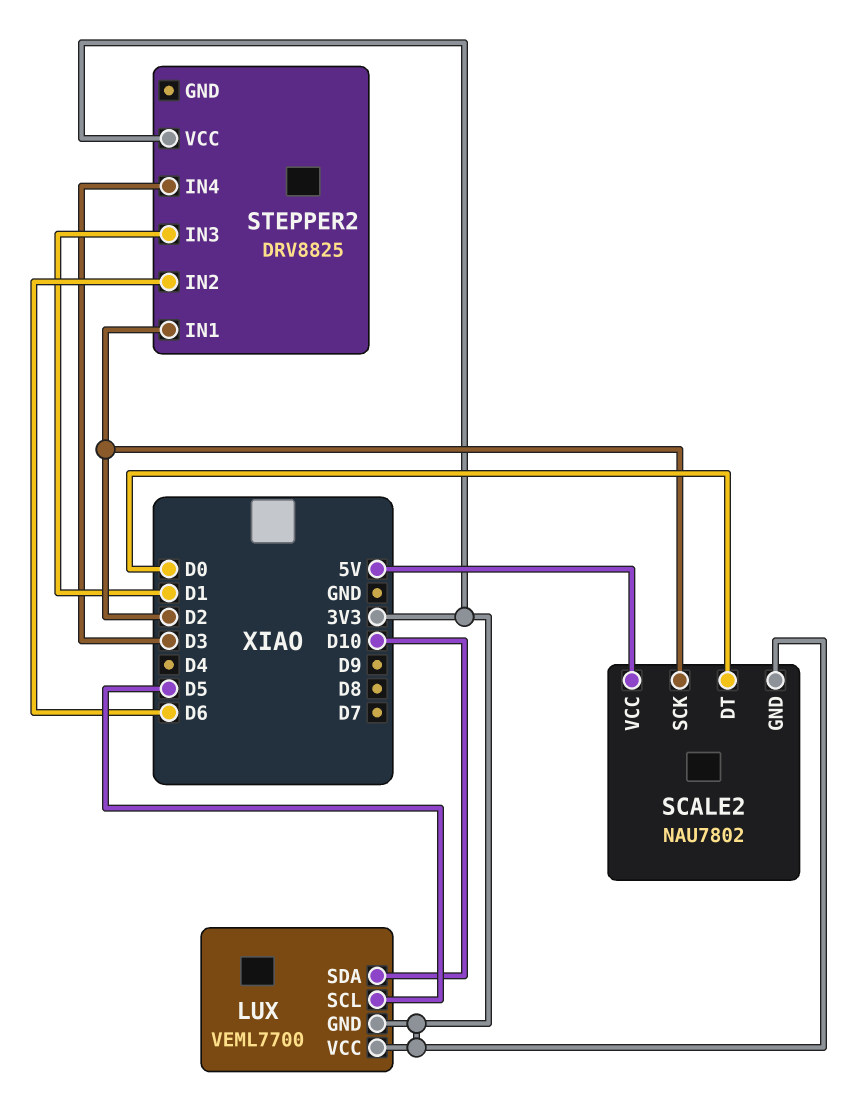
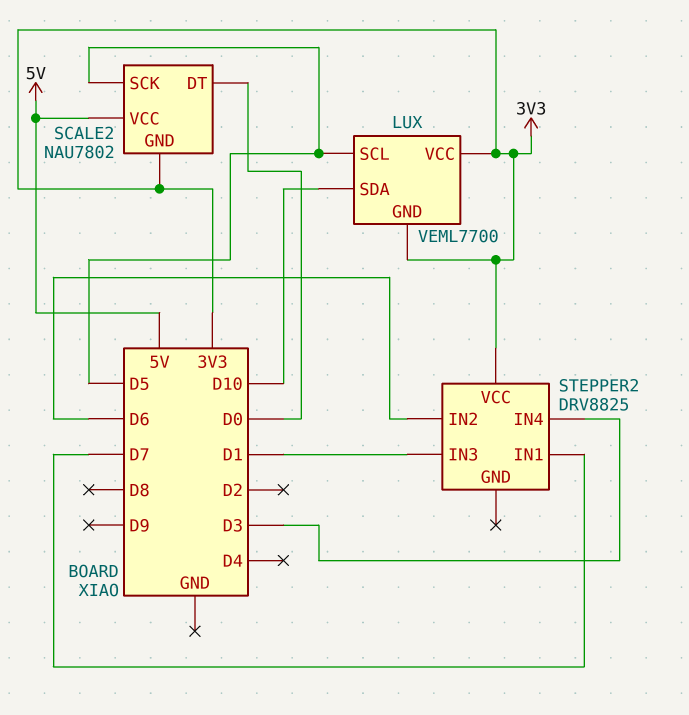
SCALE2 pin SCK: D2 -> D5
STEPPER2 pin IN1: D2 -> D7

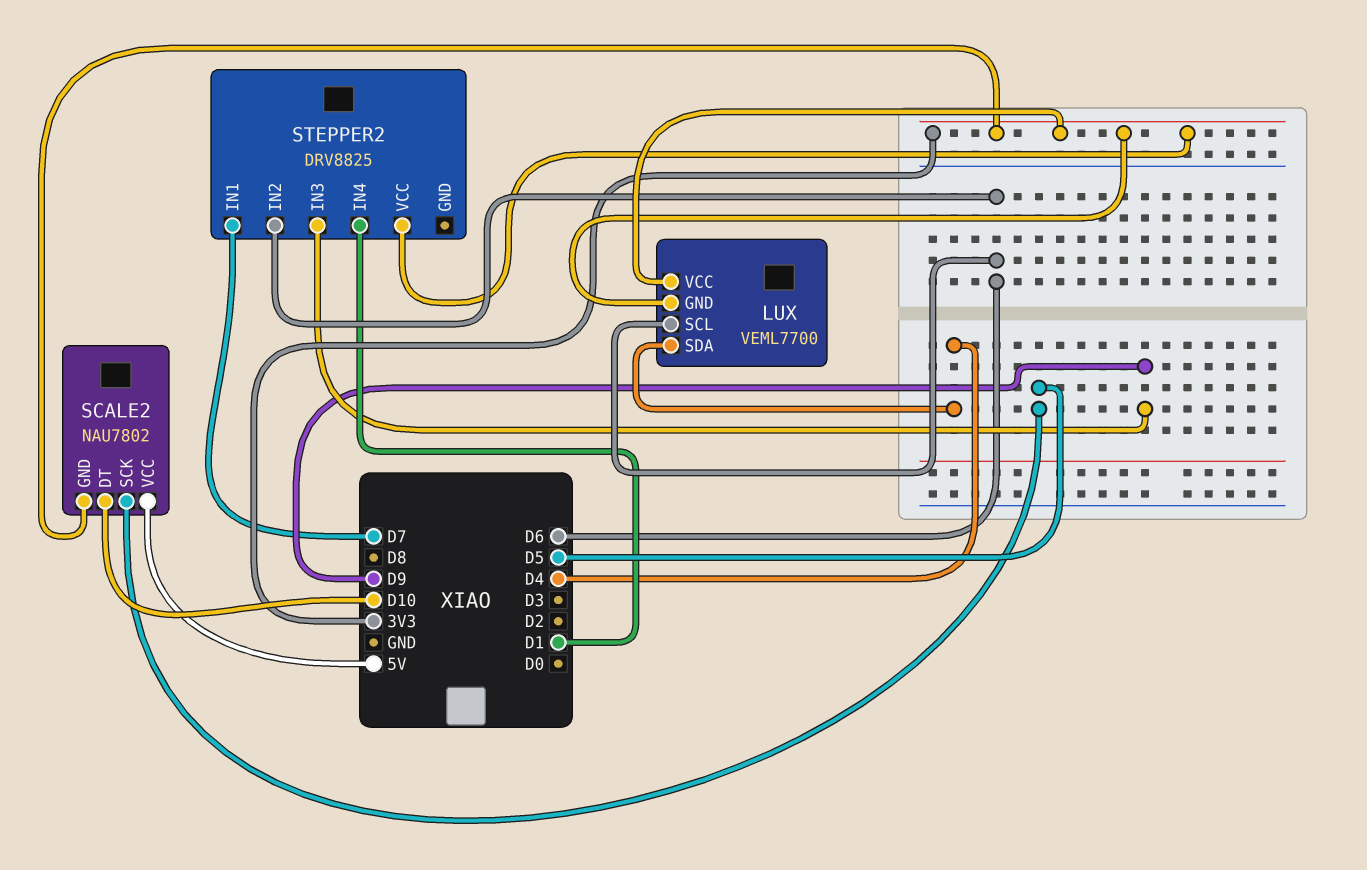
LUX pin SCL: D5 -> D6
LUX pin SDA: D10 -> D4
SCALE2 pin DT: D0 -> D10
STEPPER2 pin IN3: D1 -> D9
STEPPER2 pin IN4: D3 -> D1

